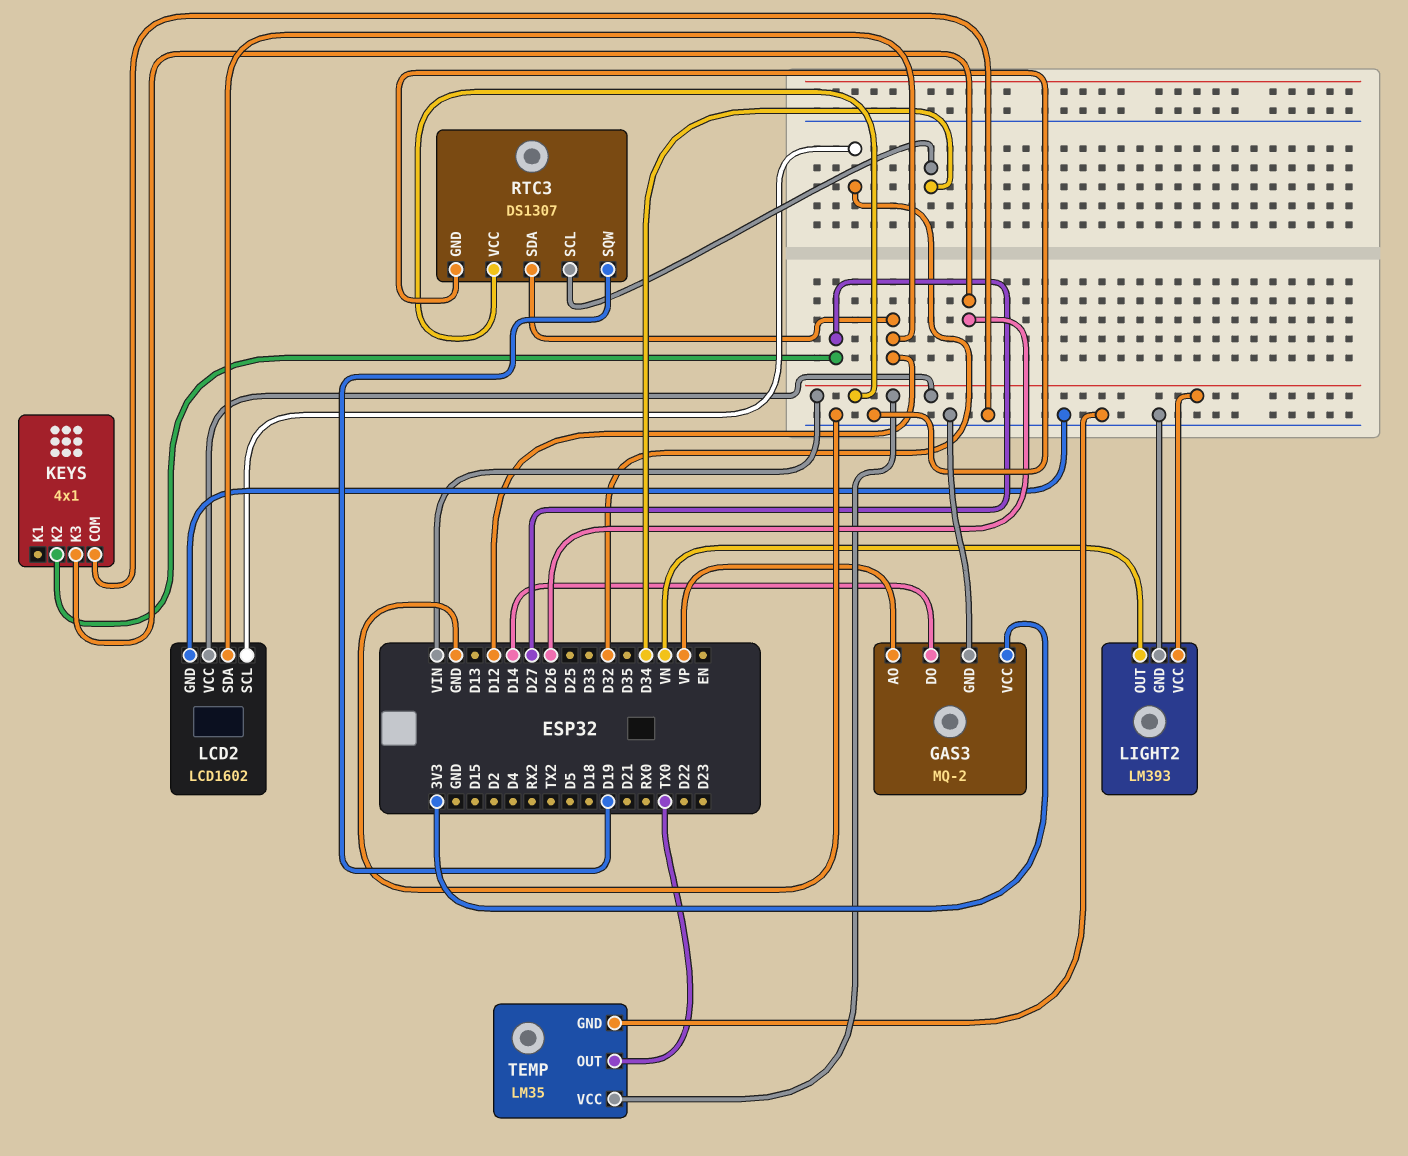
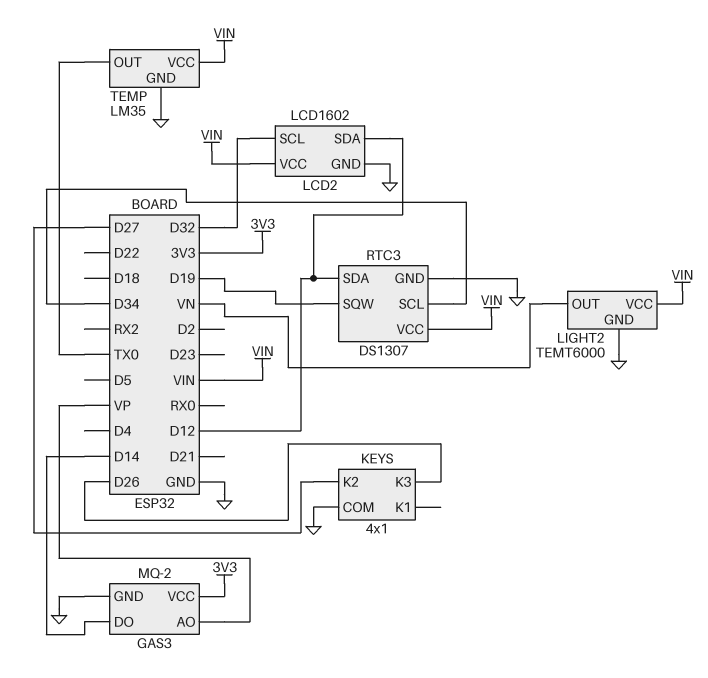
LIGHT2: LM393 -> TEMT6000

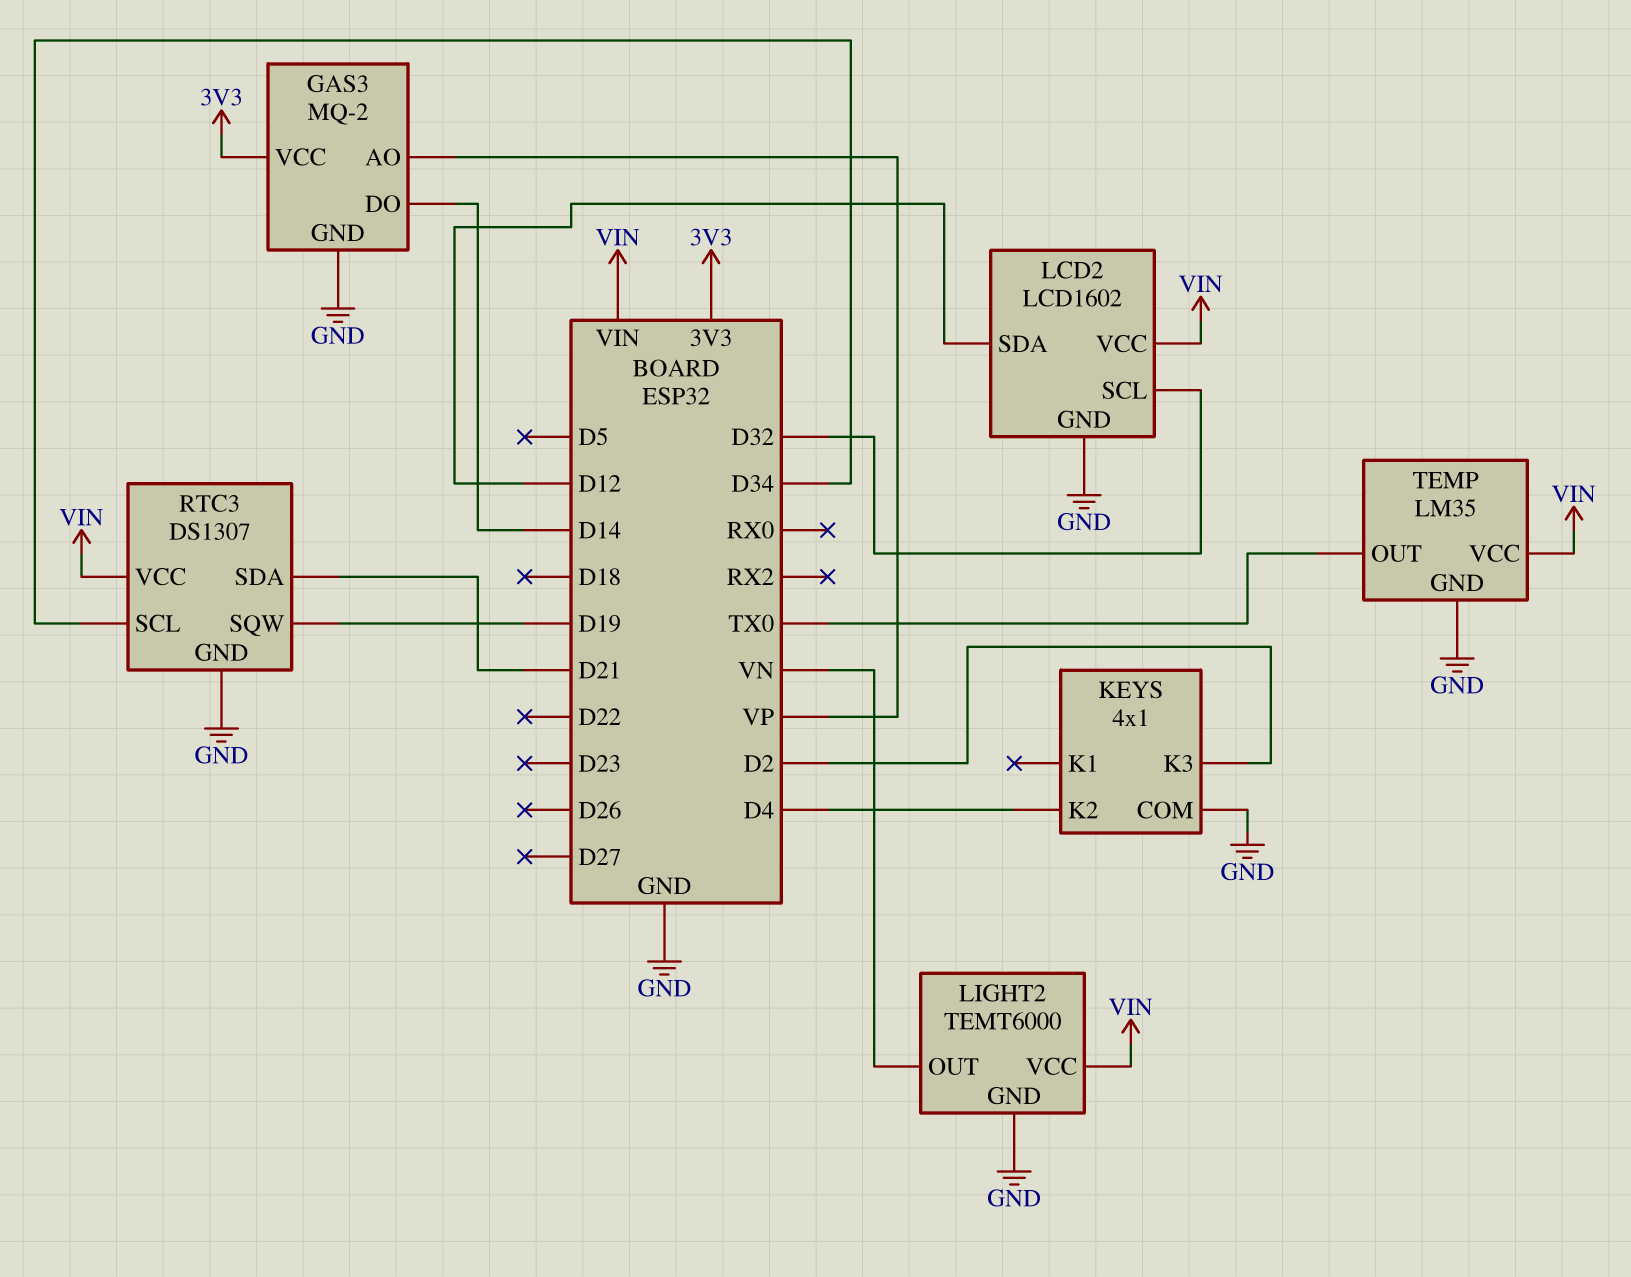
KEYS pin K2: D27 -> D4
KEYS pin K3: D26 -> D2
RTC3 pin SDA: D12 -> D21

